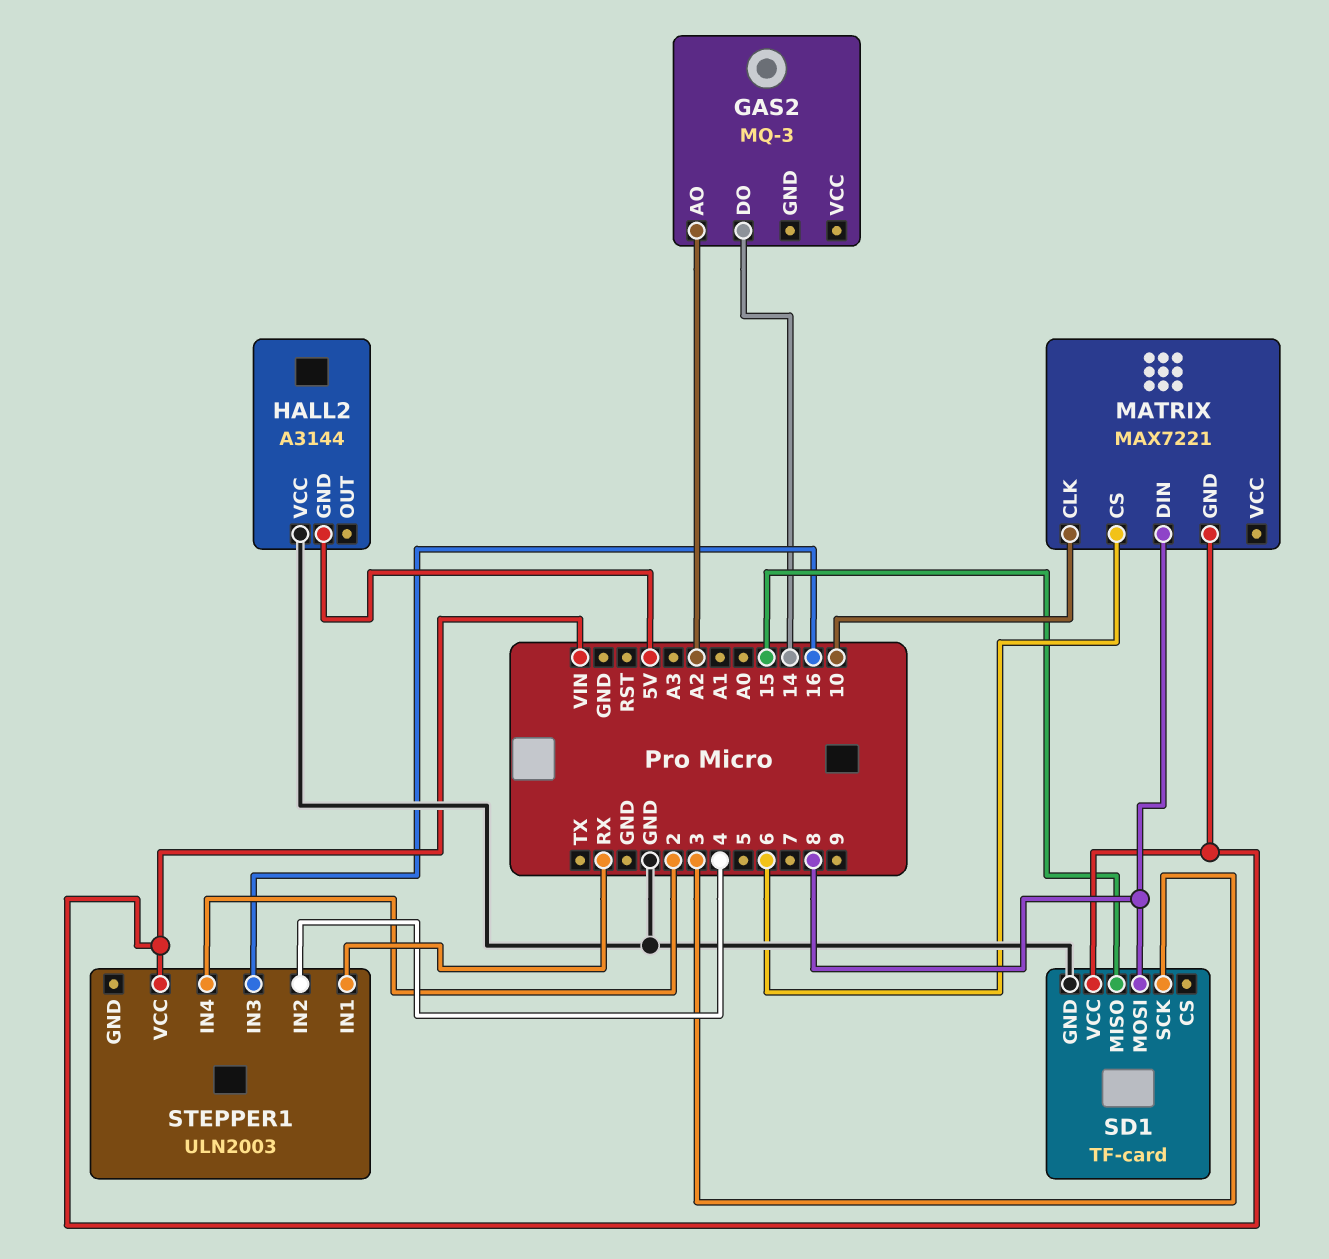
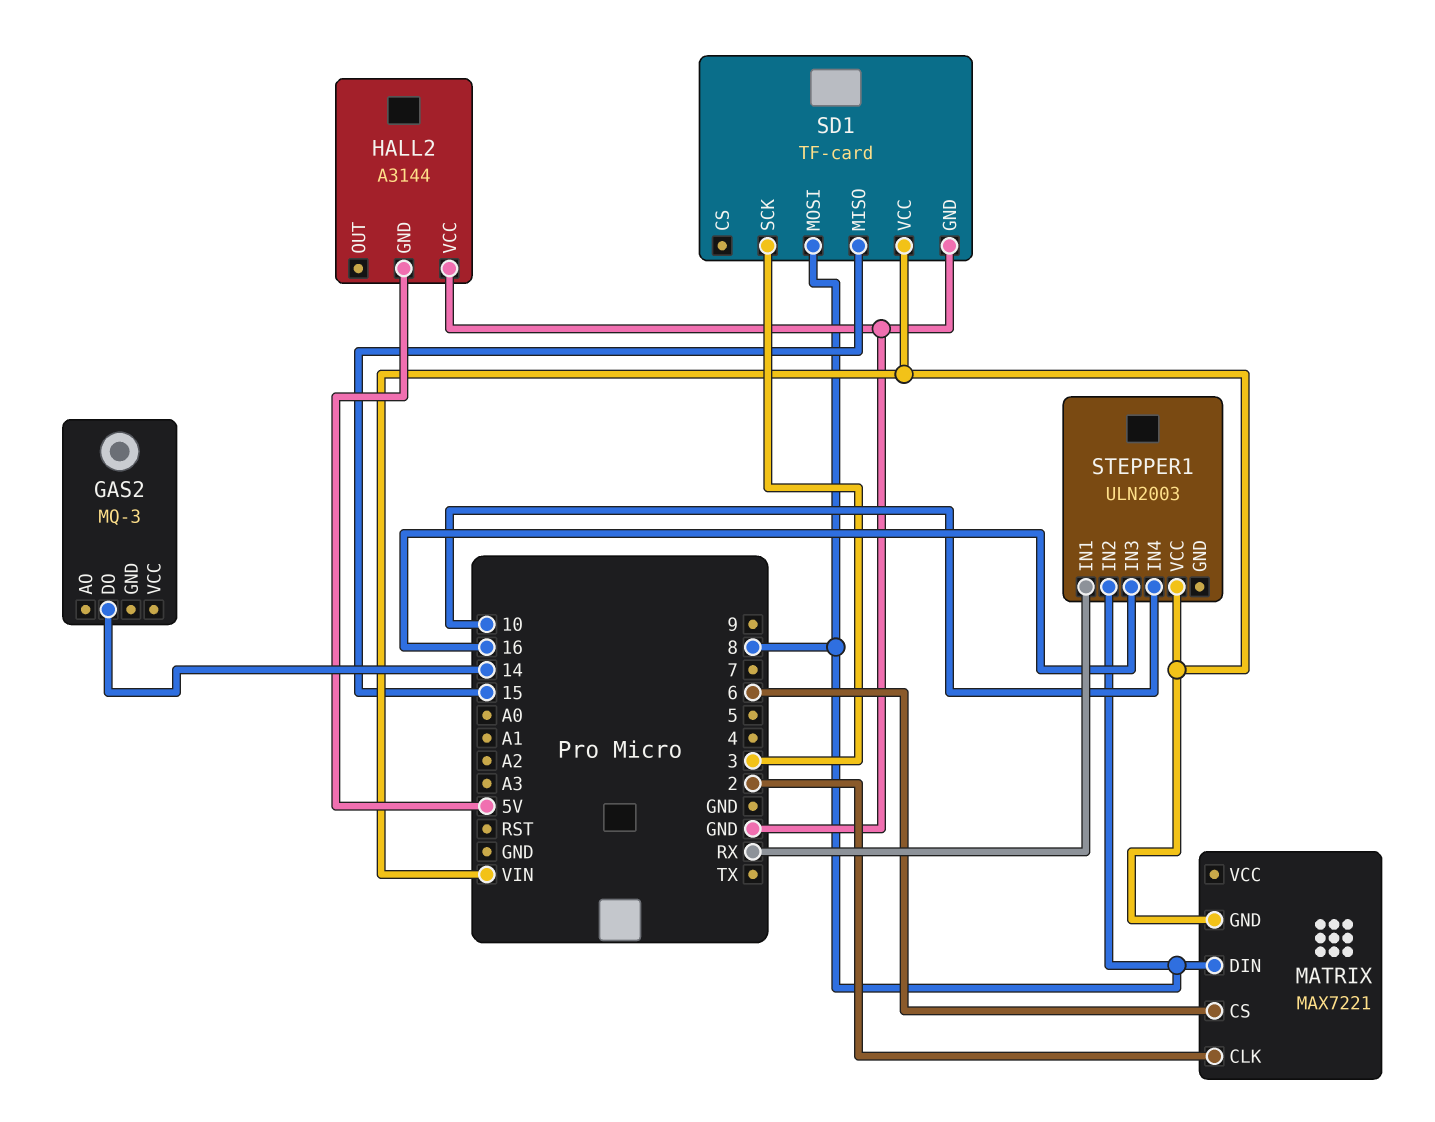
GAS2 pin AO: A2 -> none
MATRIX pin CLK: 10 -> 2
STEPPER1 pin IN2: 4 -> 8
STEPPER1 pin IN4: 2 -> 10

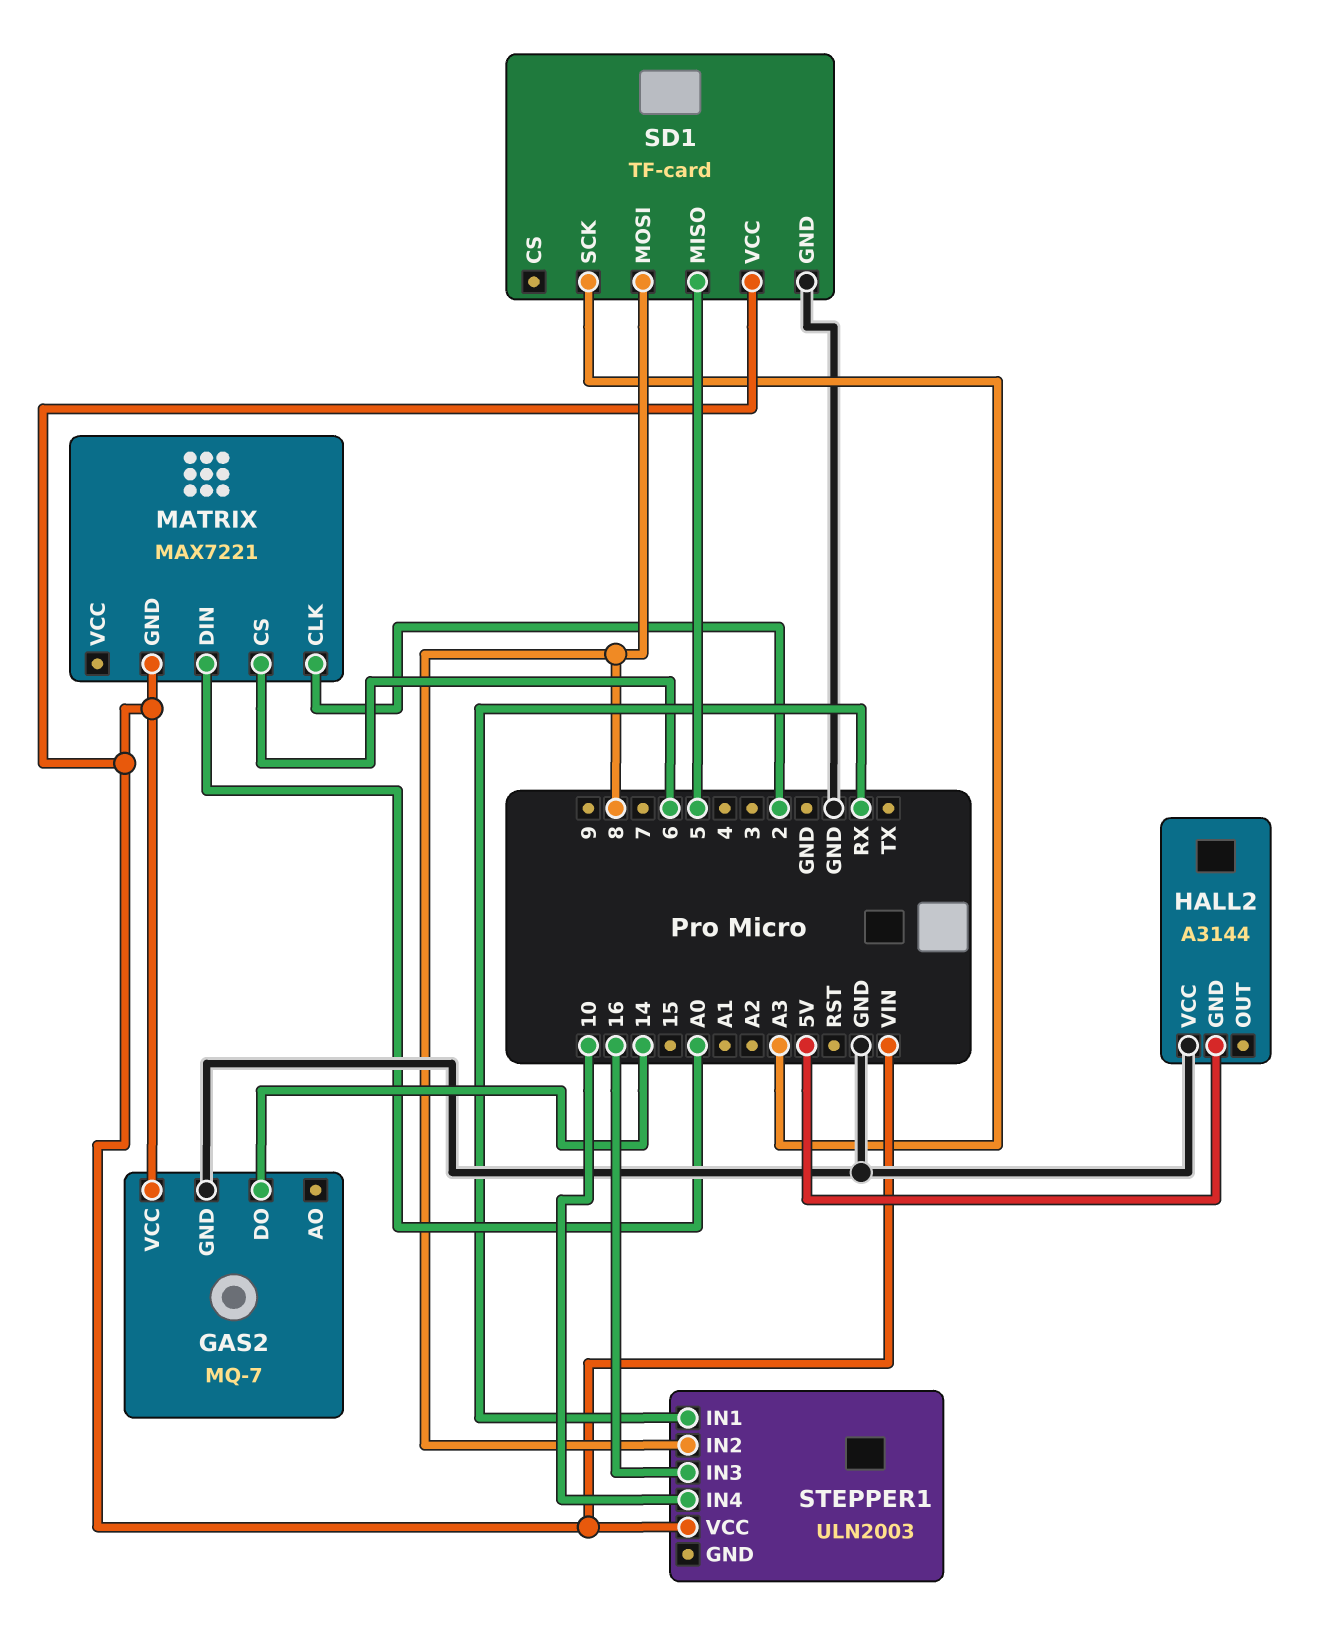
GAS2: MQ-3 -> MQ-7
GAS2 pin GND: none -> GND
GAS2 pin VCC: none -> VIN
MATRIX pin DIN: 8 -> A0
SD1 pin MISO: 15 -> 5
SD1 pin SCK: 3 -> A3

